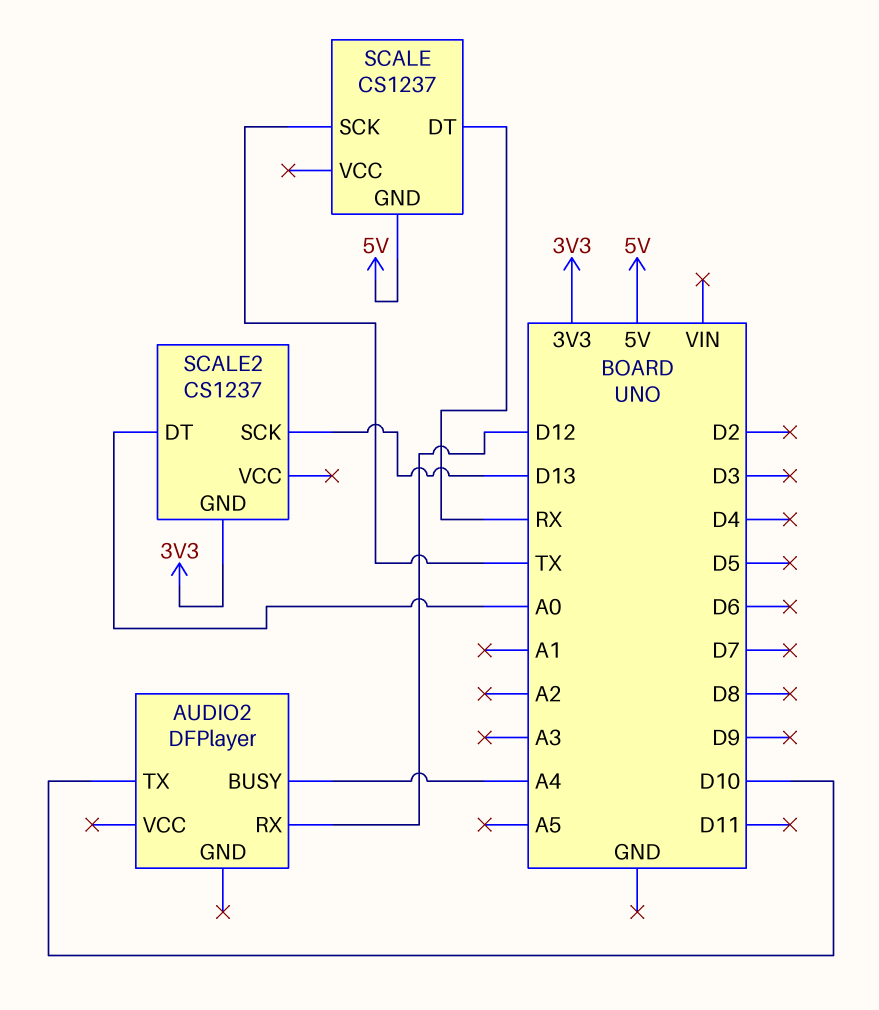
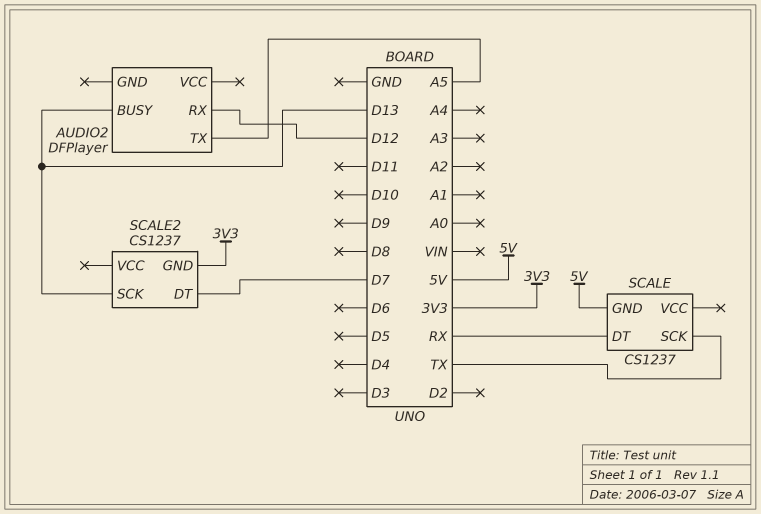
AUDIO2 pin BUSY: A4 -> D13
AUDIO2 pin TX: D10 -> A5
SCALE2 pin DT: A0 -> D7

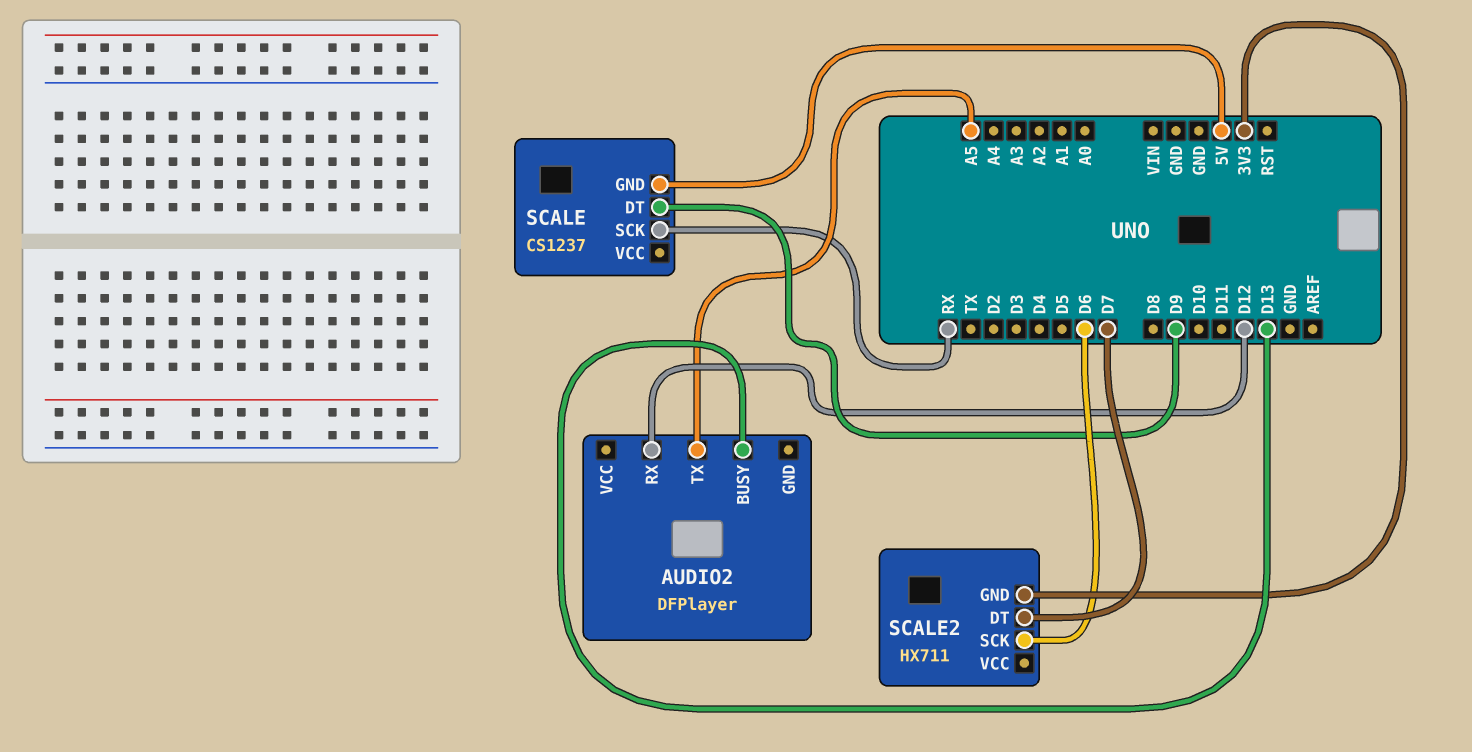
SCALE pin DT: RX -> D9
SCALE pin SCK: TX -> RX
SCALE2: CS1237 -> HX711
SCALE2 pin SCK: D13 -> D6

